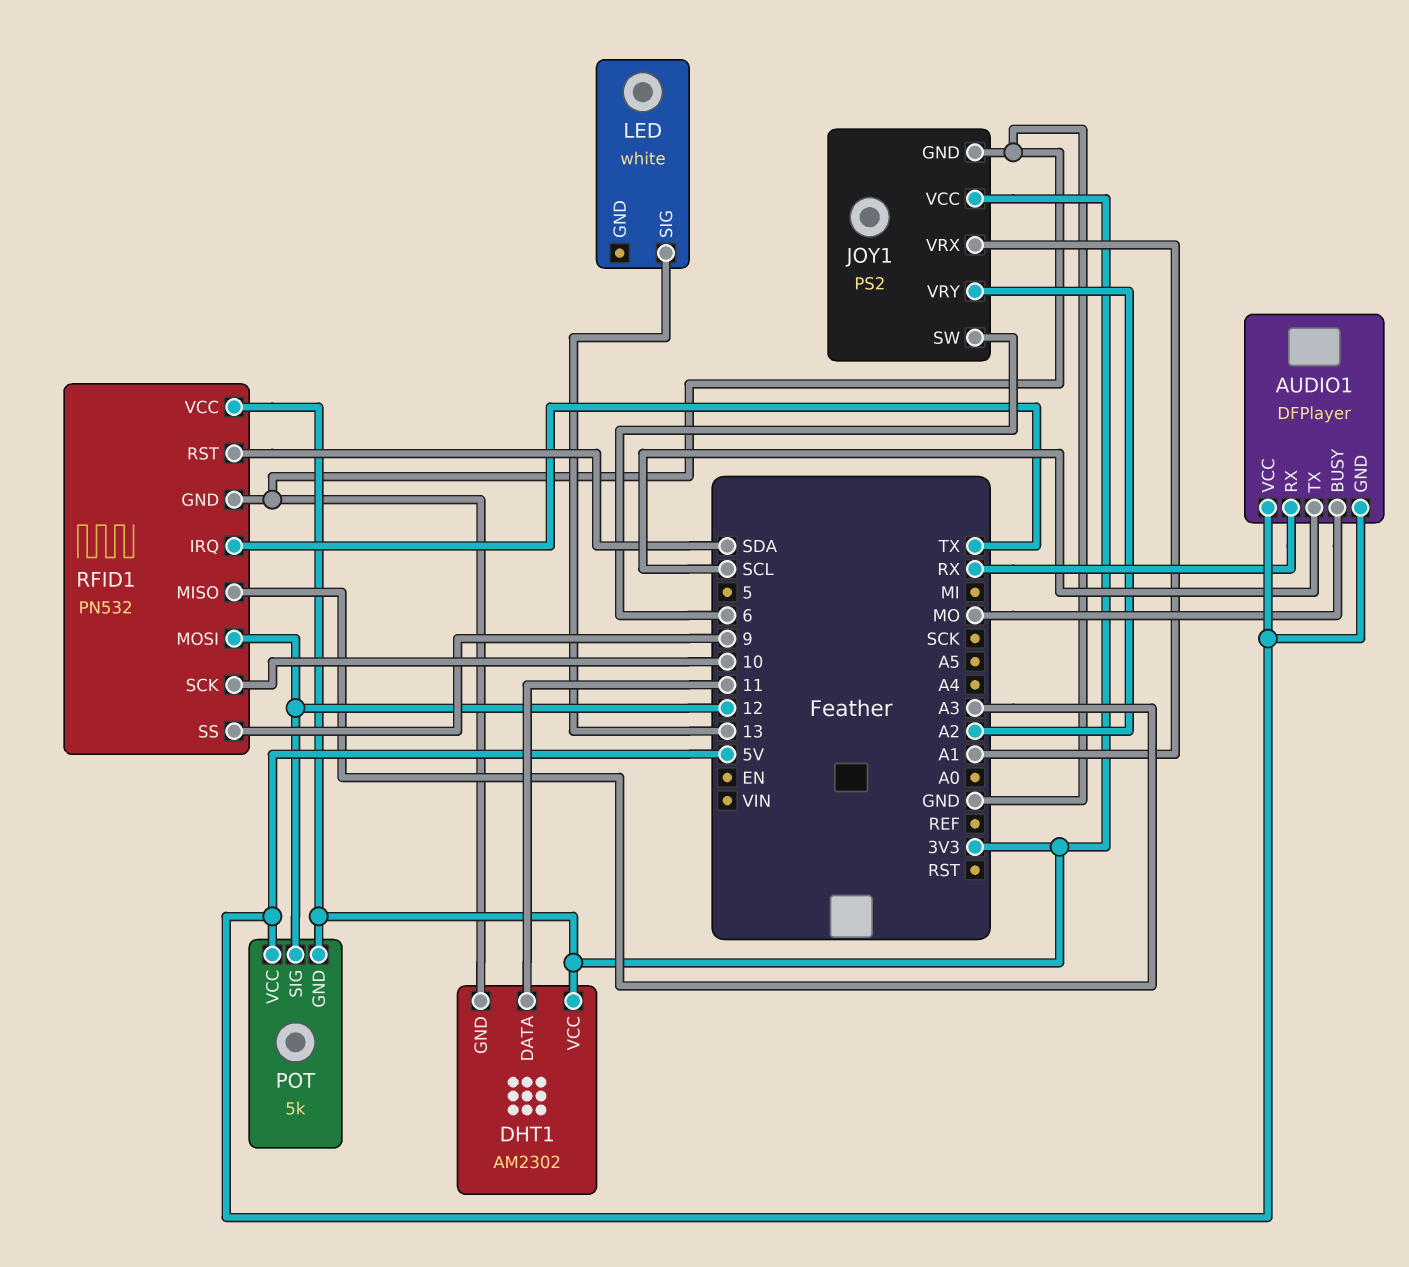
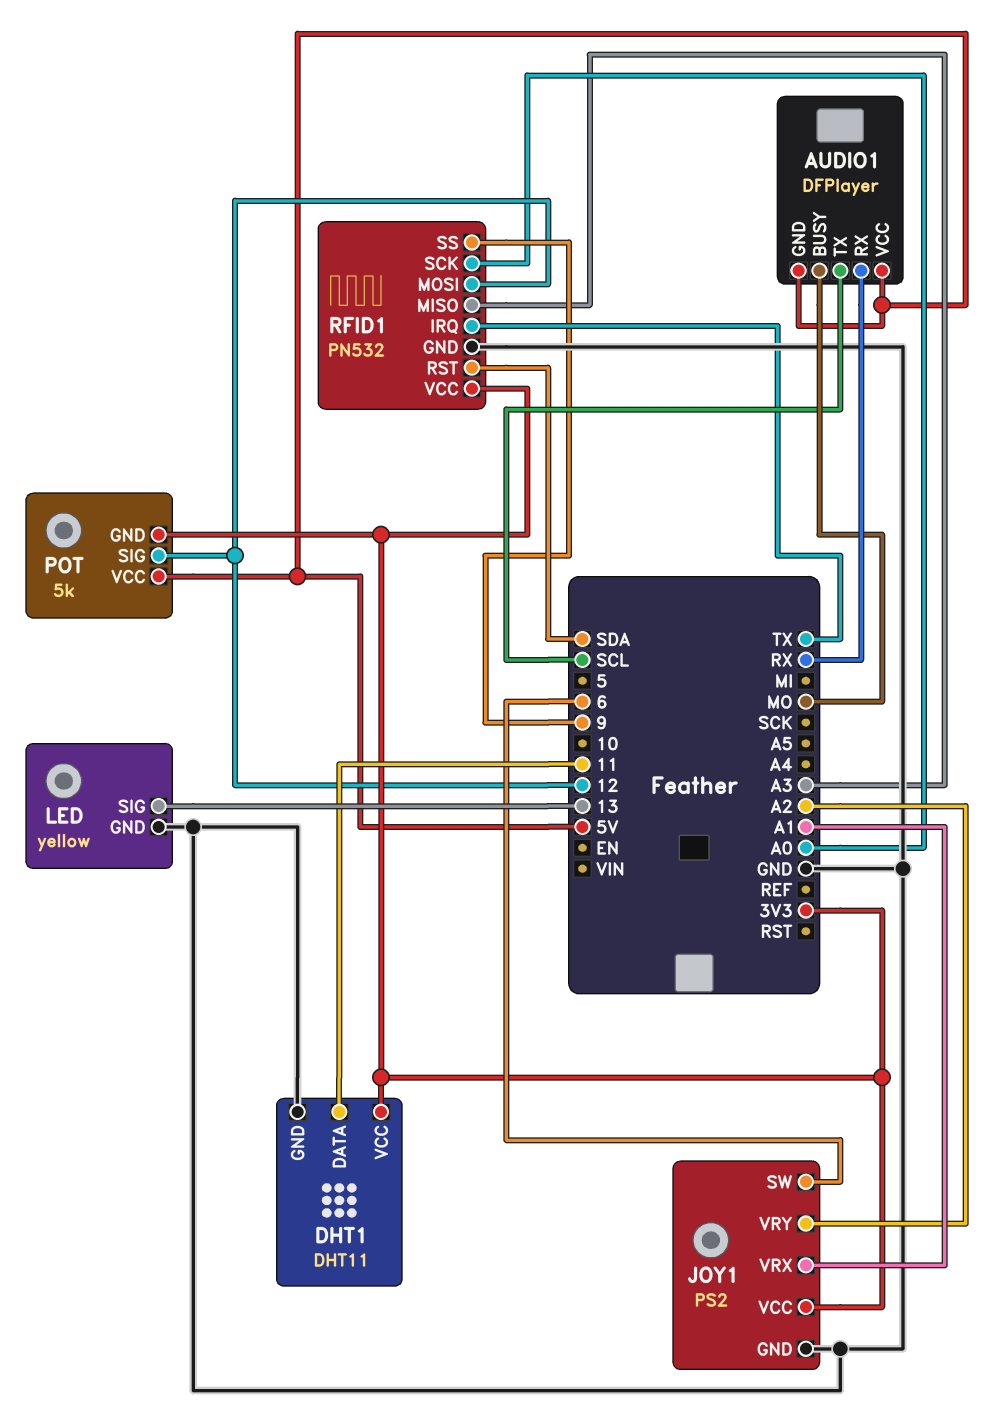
DHT1: AM2302 -> DHT11
LED: white -> yellow
LED pin GND: none -> GND
RFID1 pin SCK: 10 -> A0

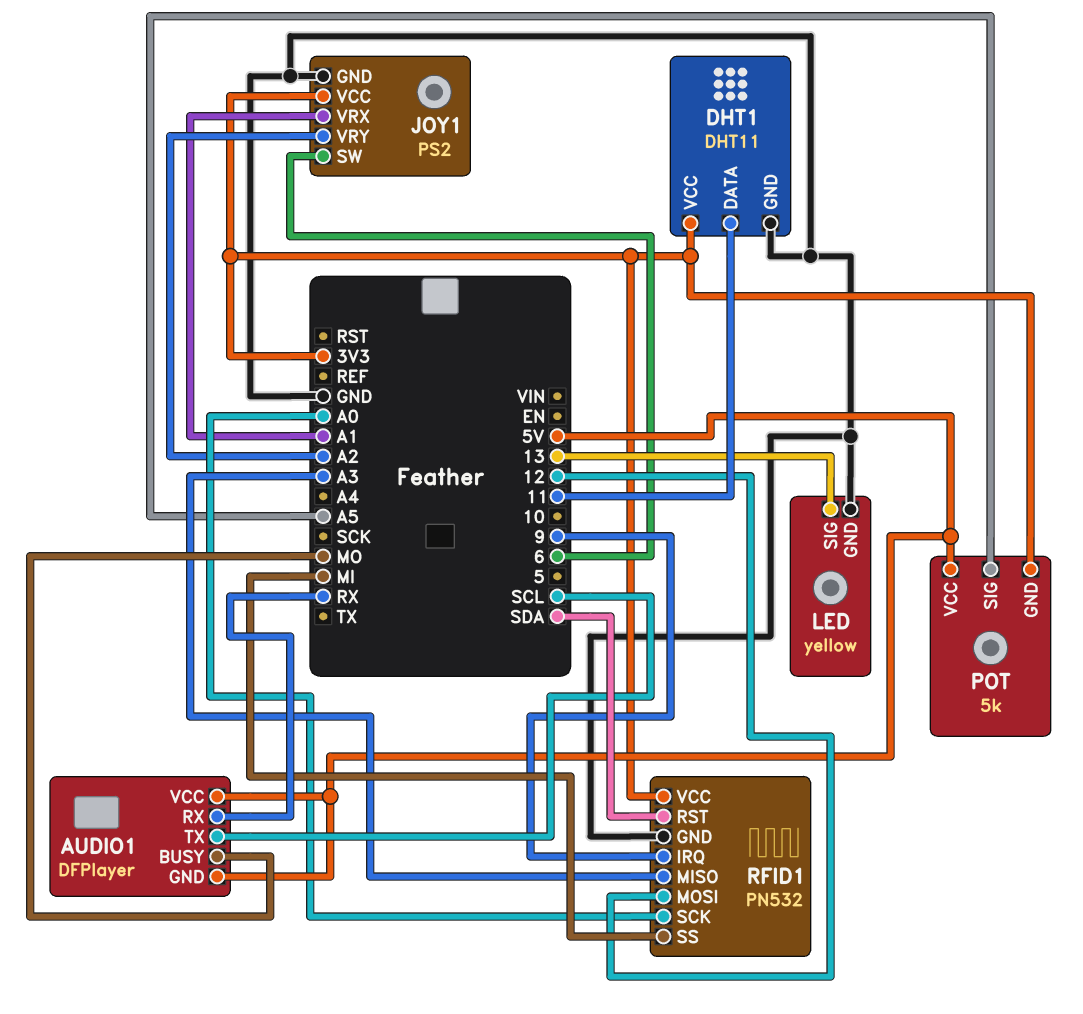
POT pin SIG: 12 -> A5
RFID1 pin IRQ: TX -> 9
RFID1 pin SS: 9 -> MI

